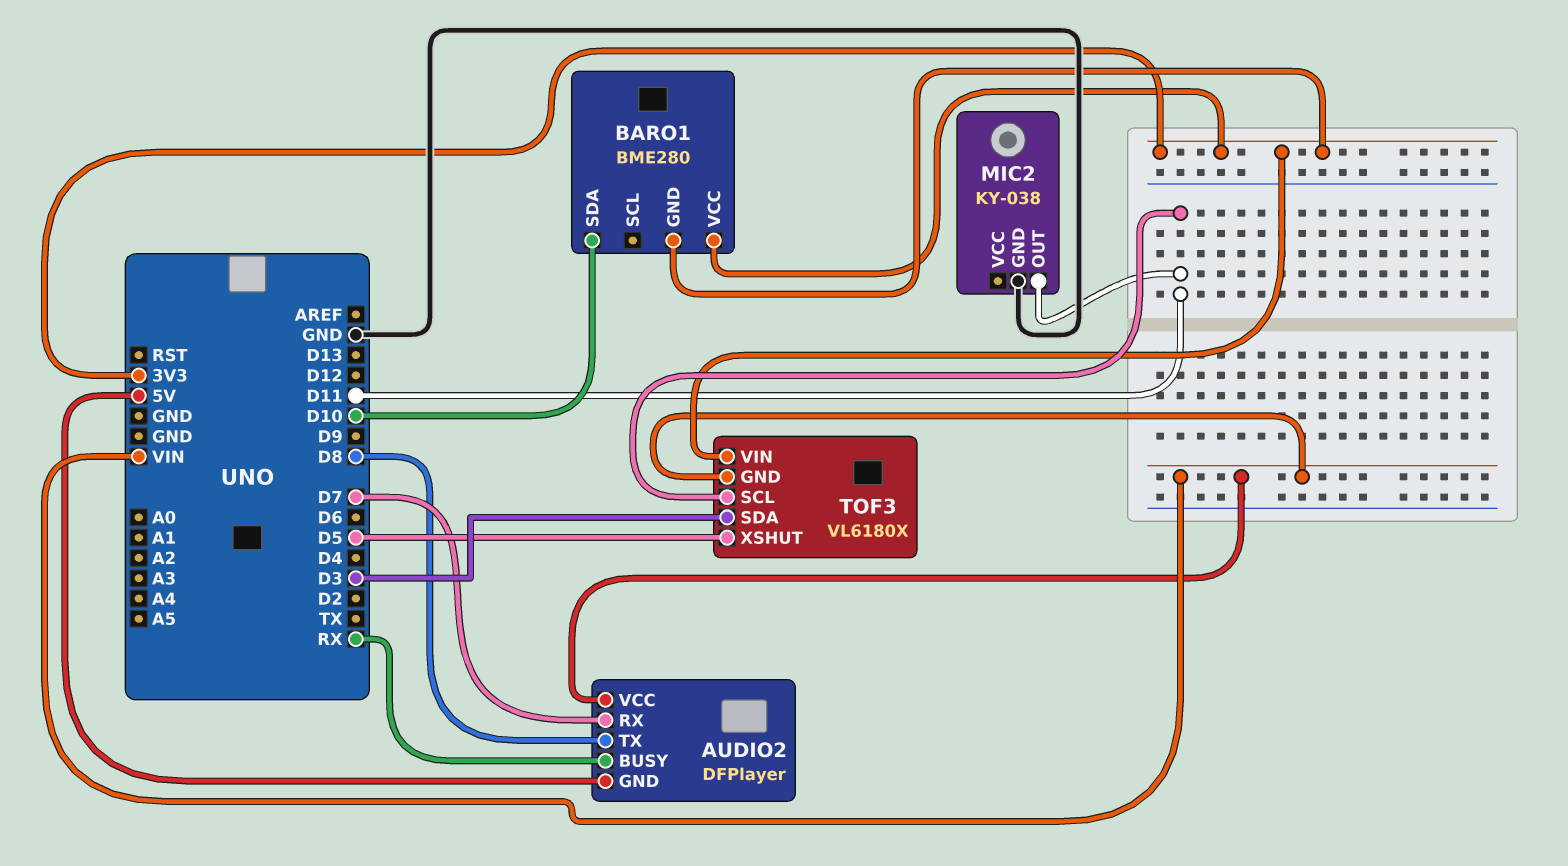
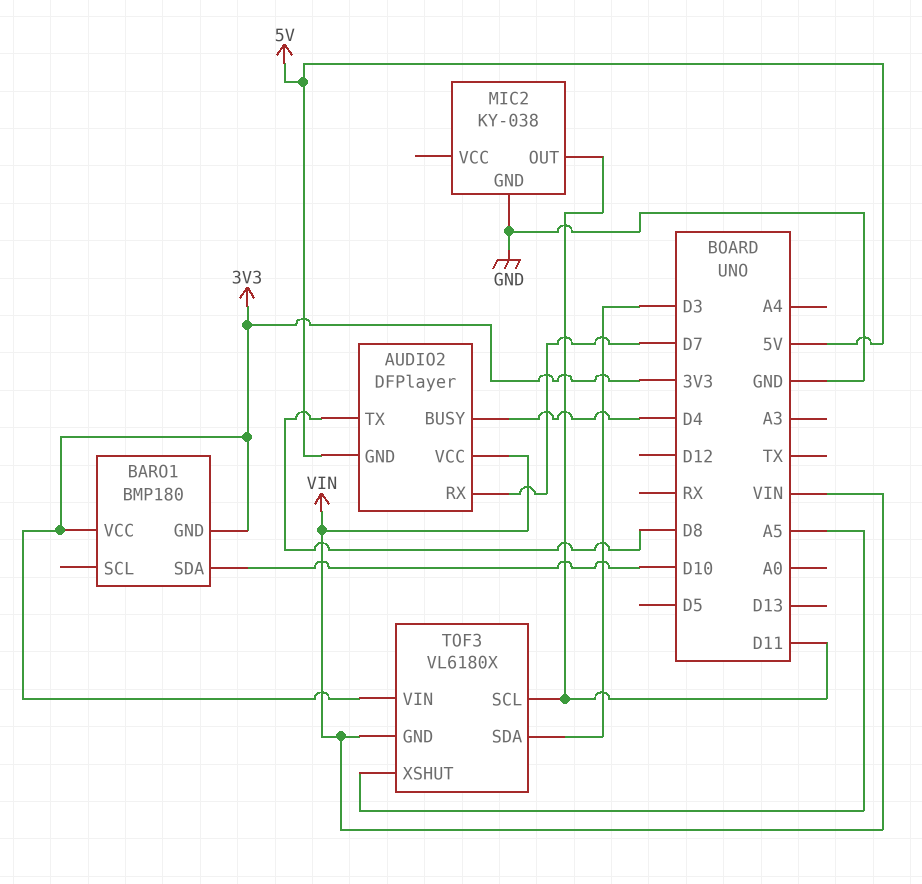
AUDIO2 pin BUSY: RX -> D4
BARO1: BME280 -> BMP180
TOF3 pin XSHUT: D5 -> A5

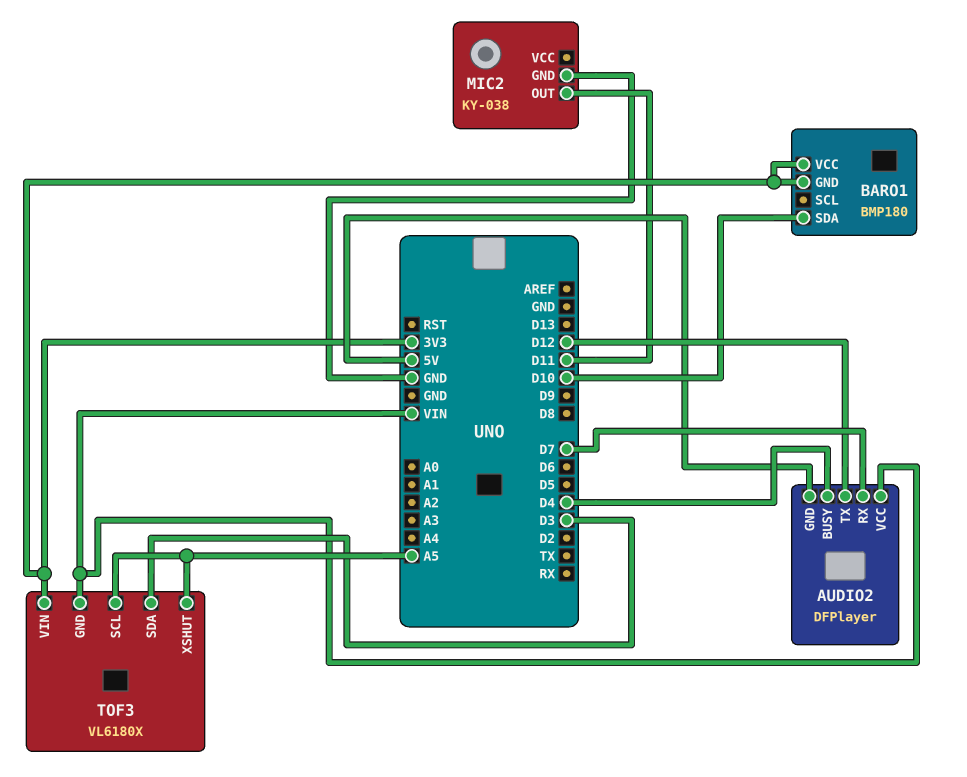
AUDIO2 pin TX: D8 -> D12
TOF3 pin SCL: D11 -> A5

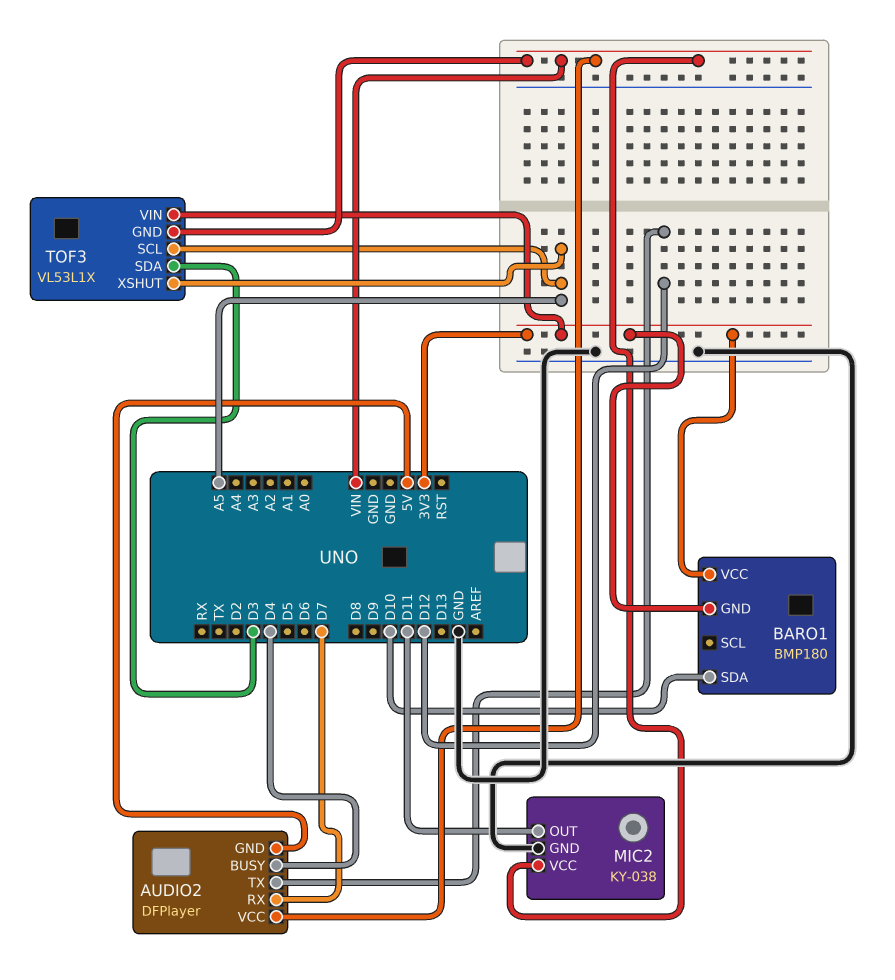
MIC2 pin VCC: none -> VIN
TOF3: VL6180X -> VL53L1X

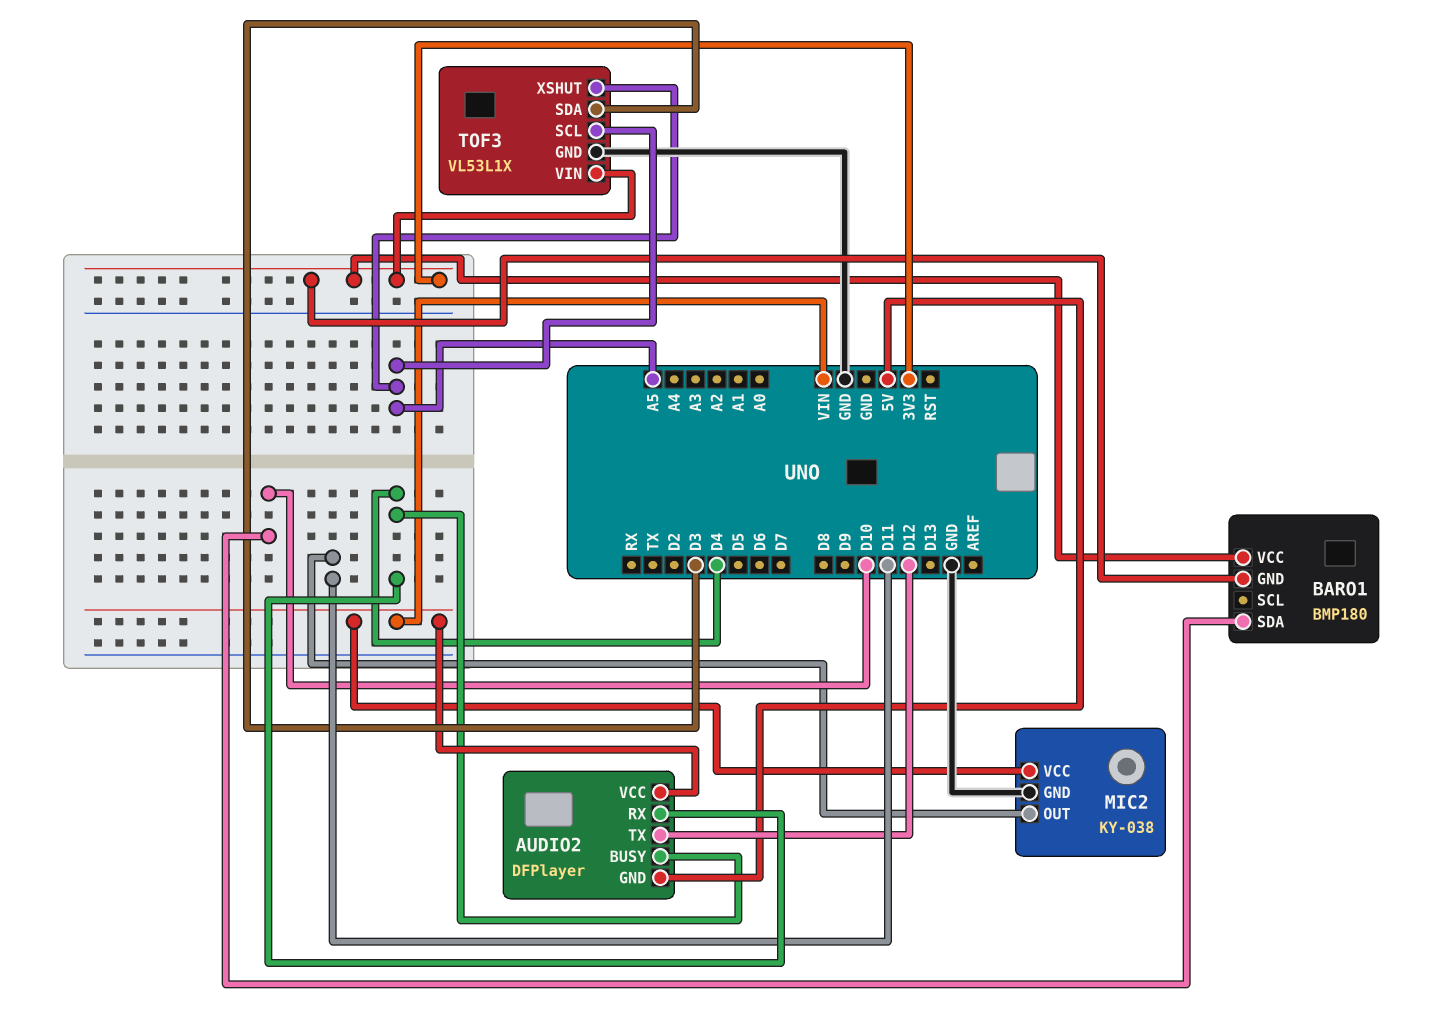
AUDIO2 pin RX: D7 -> D4
TOF3 pin GND: VIN -> GND

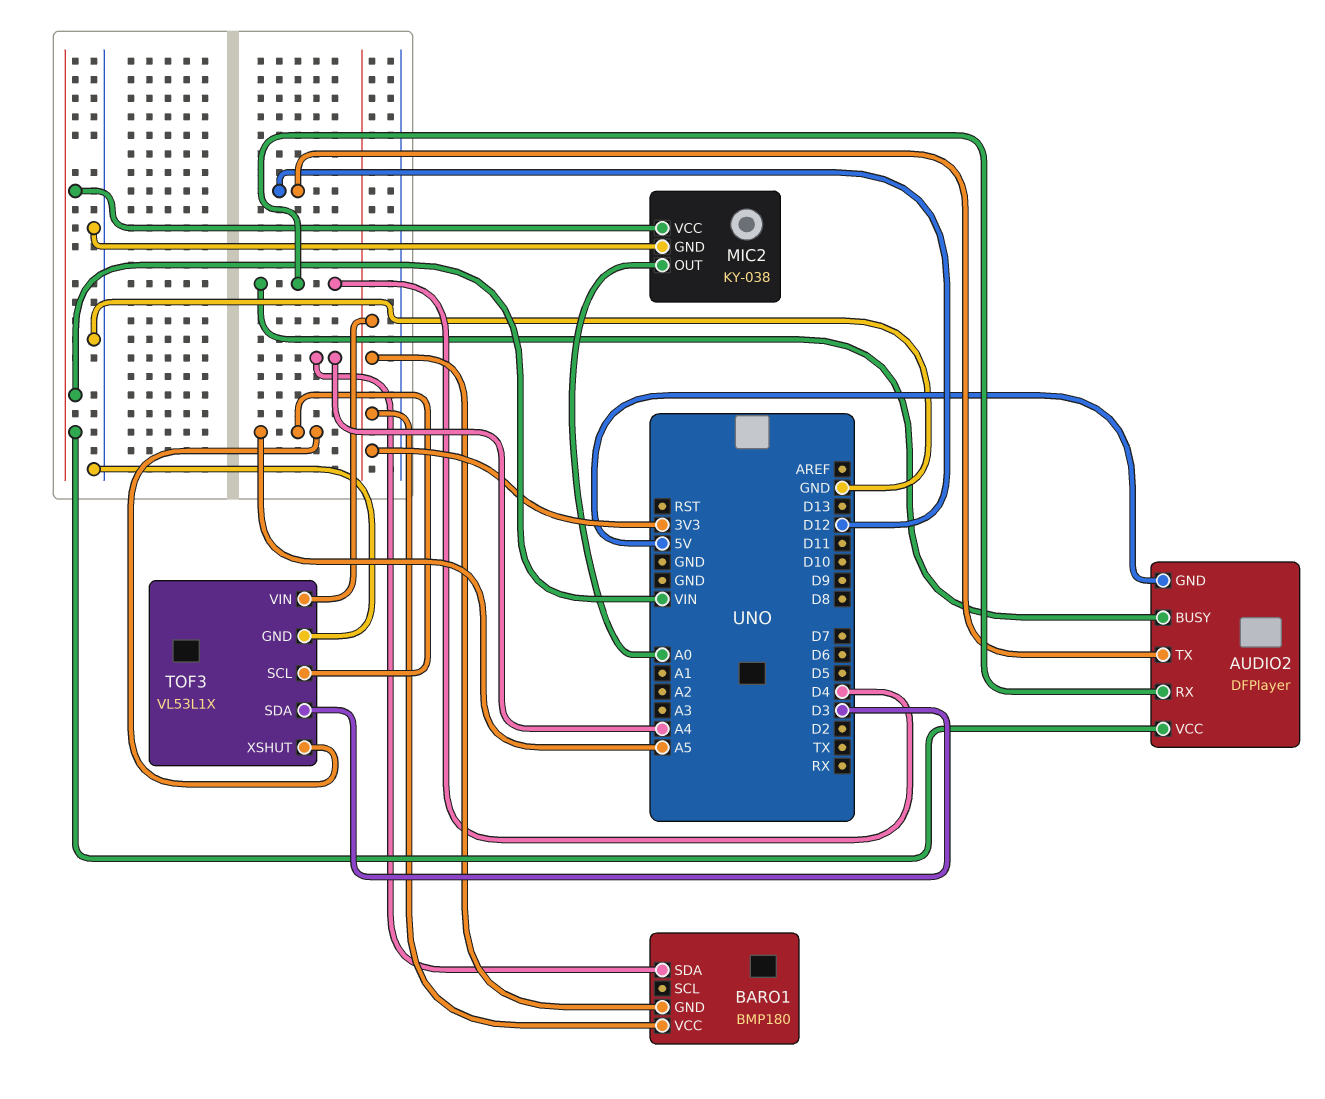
BARO1 pin SDA: D10 -> A4
MIC2 pin OUT: D11 -> A0

